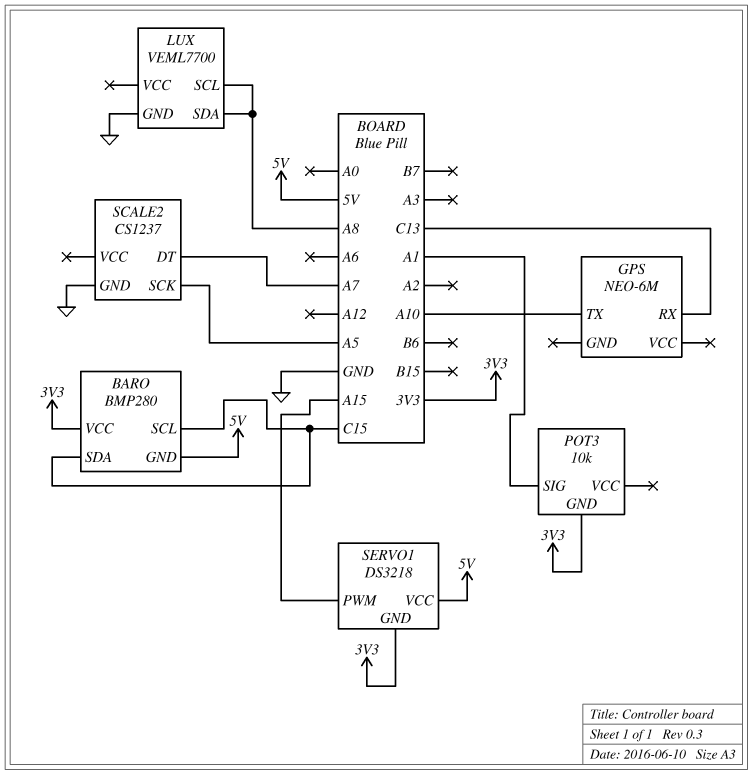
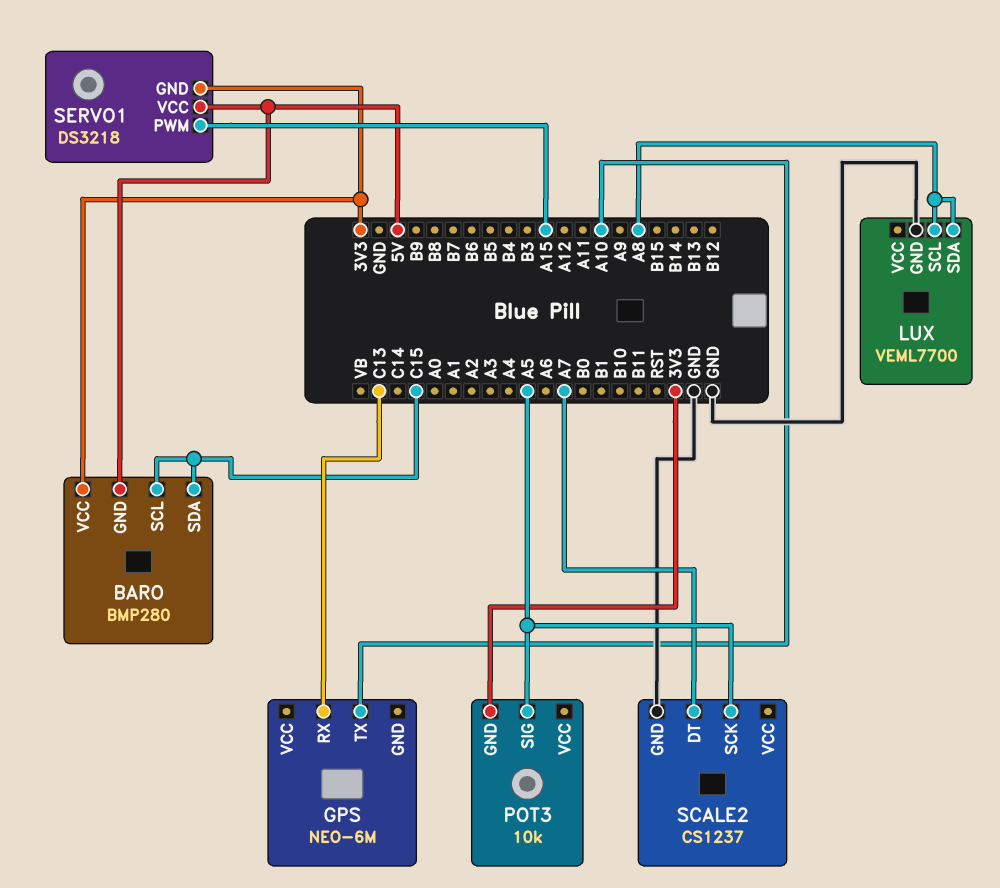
POT3 pin SIG: A1 -> A5

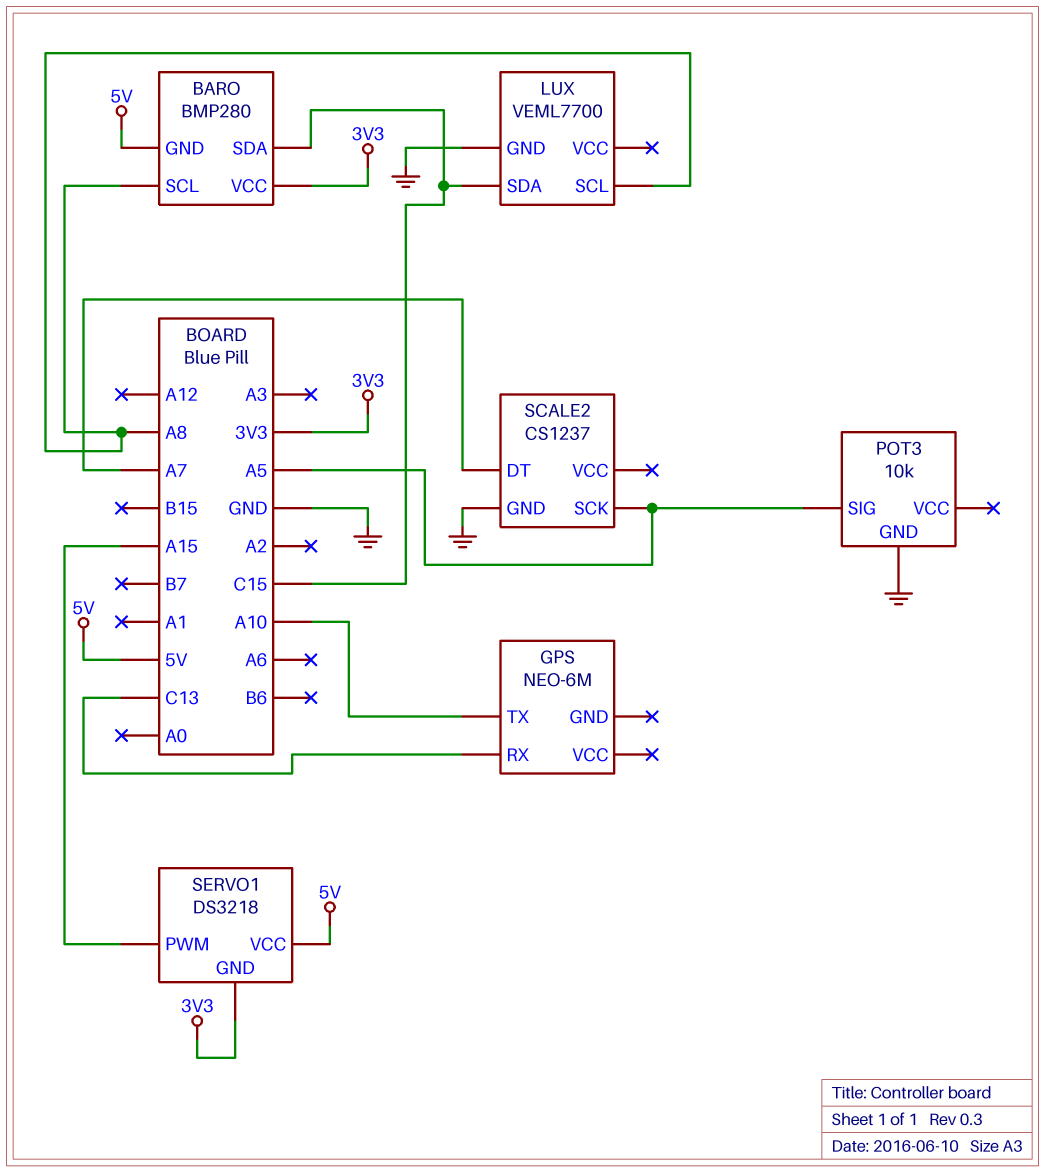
BARO pin SCL: C15 -> A8
LUX pin SDA: A8 -> C15
POT3 pin GND: 3V3 -> GND

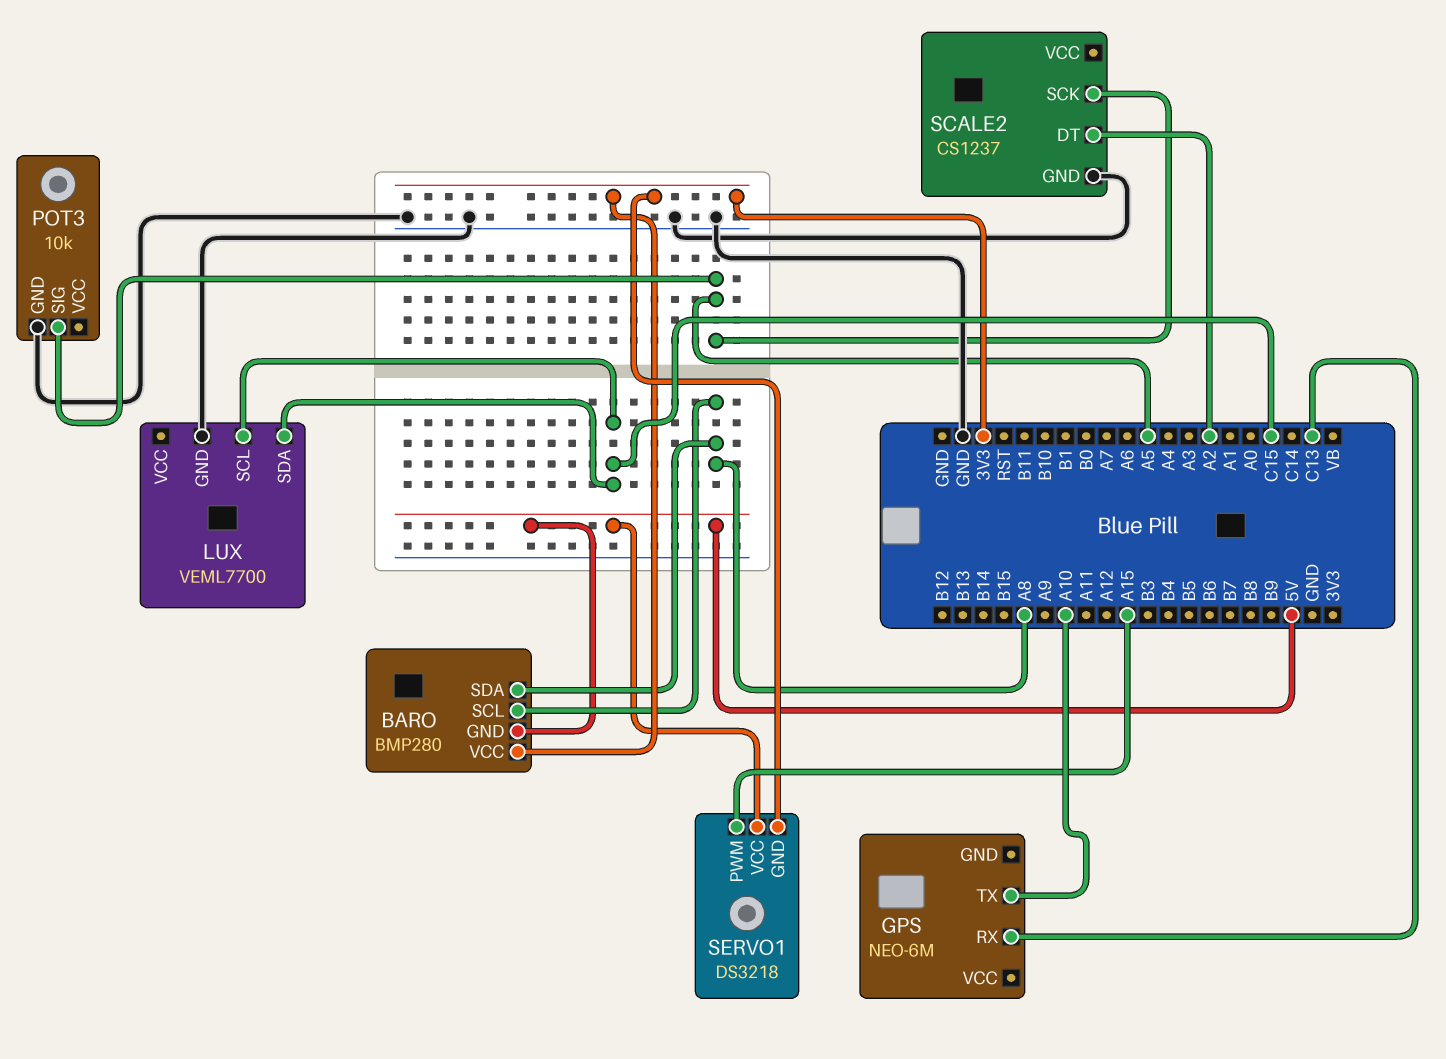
BARO pin SDA: C15 -> A8
LUX pin SCL: A8 -> C15
SCALE2 pin DT: A7 -> A2

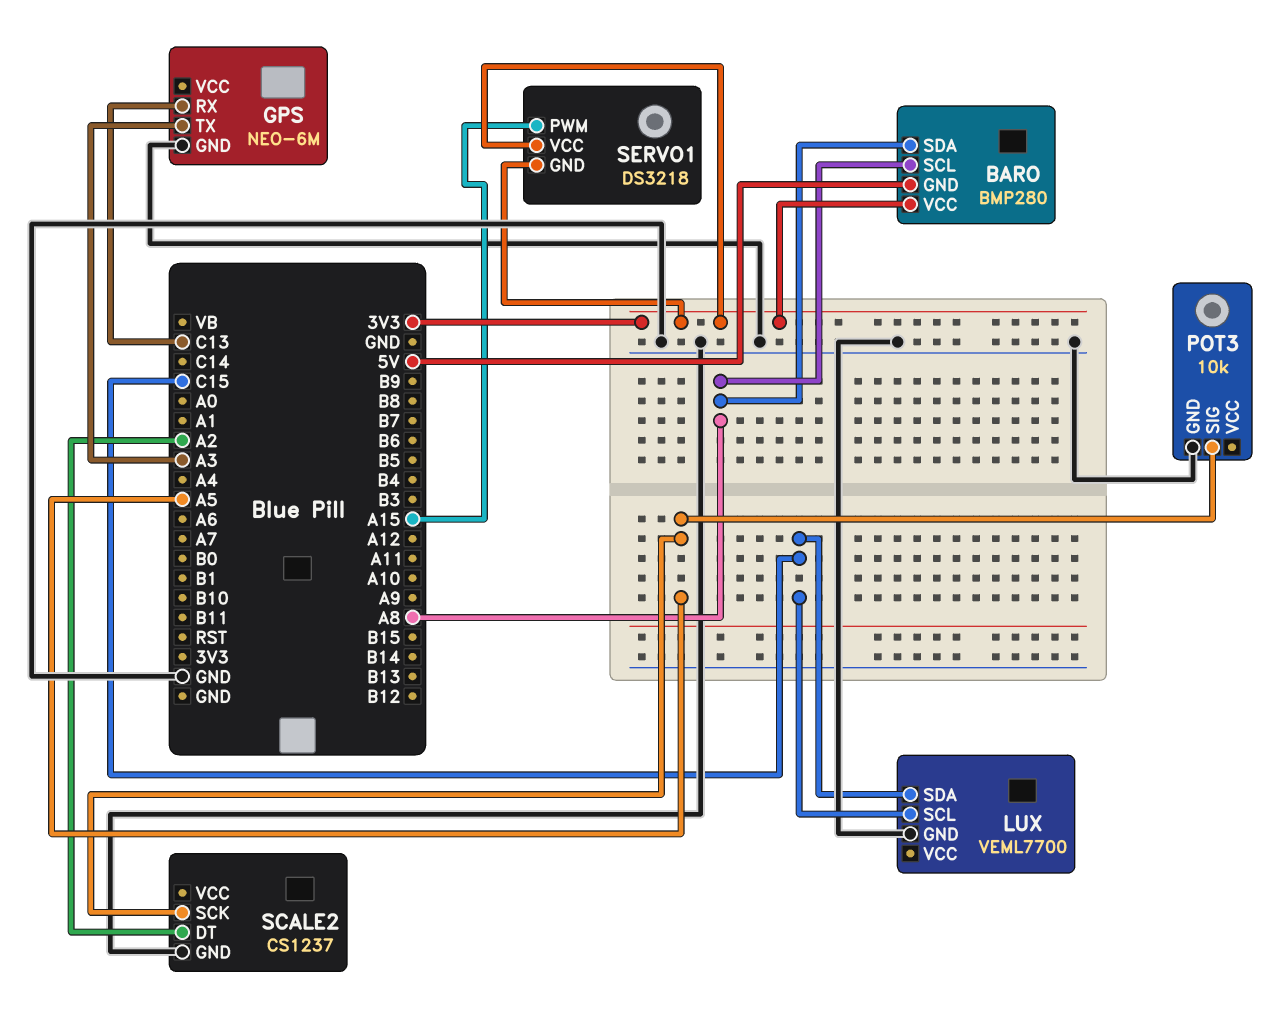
GPS pin GND: none -> GND
GPS pin TX: A10 -> A3
SERVO1 pin VCC: 5V -> 3V3

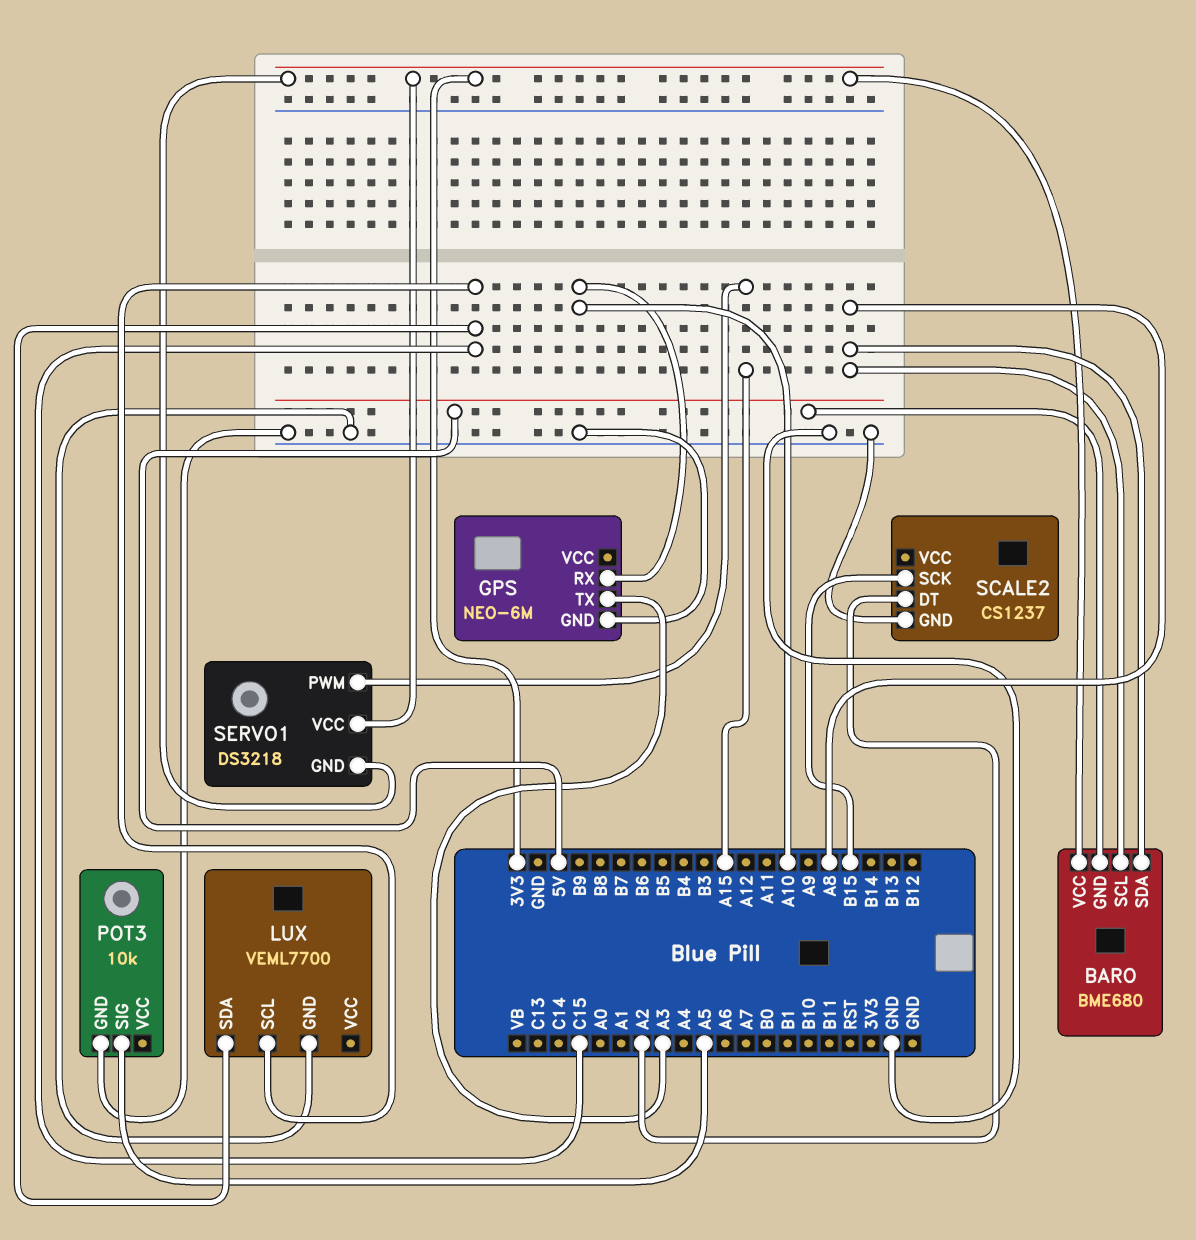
BARO: BMP280 -> BME680
GPS pin RX: C13 -> A10
SCALE2 pin SCK: A5 -> B15

